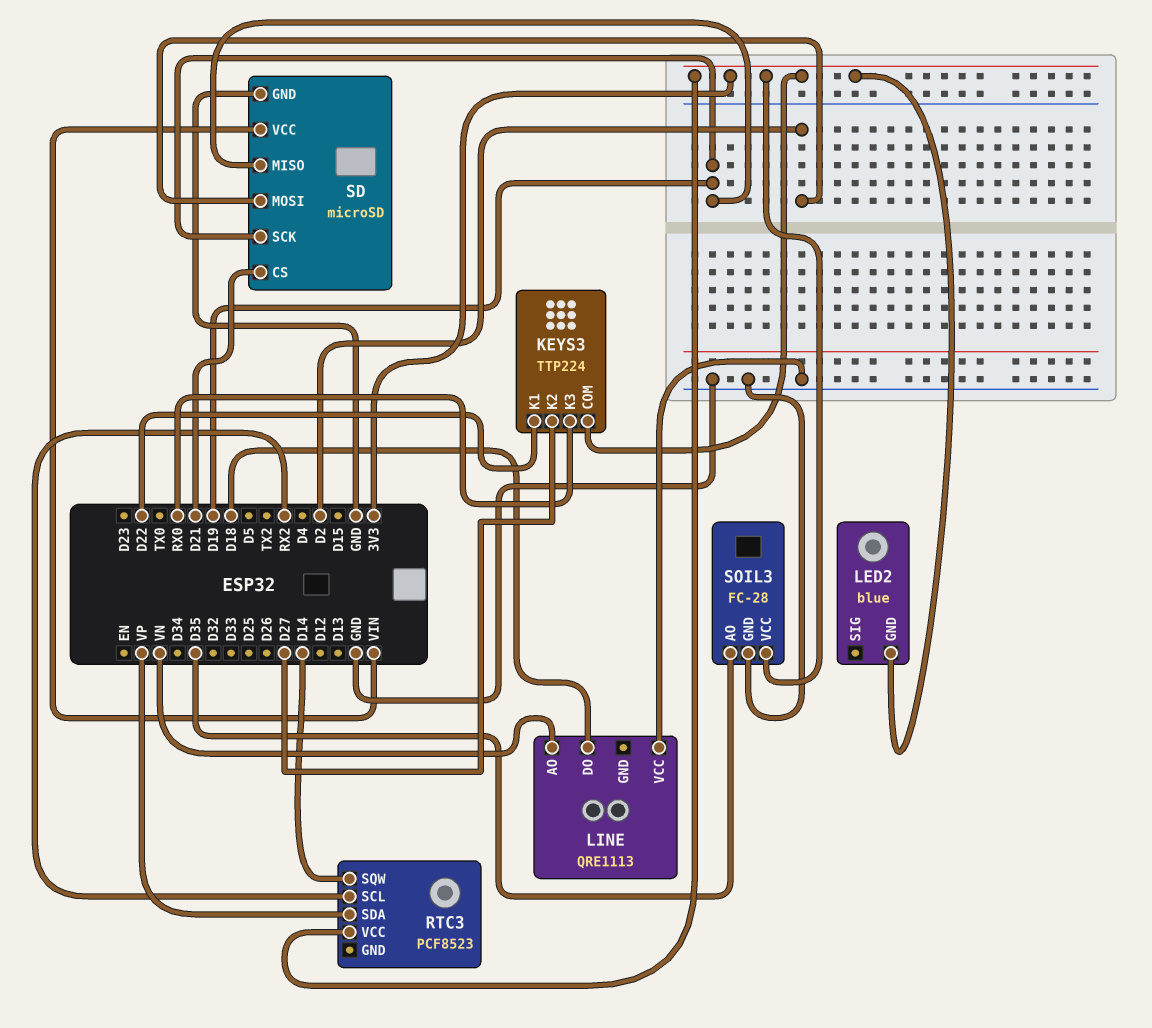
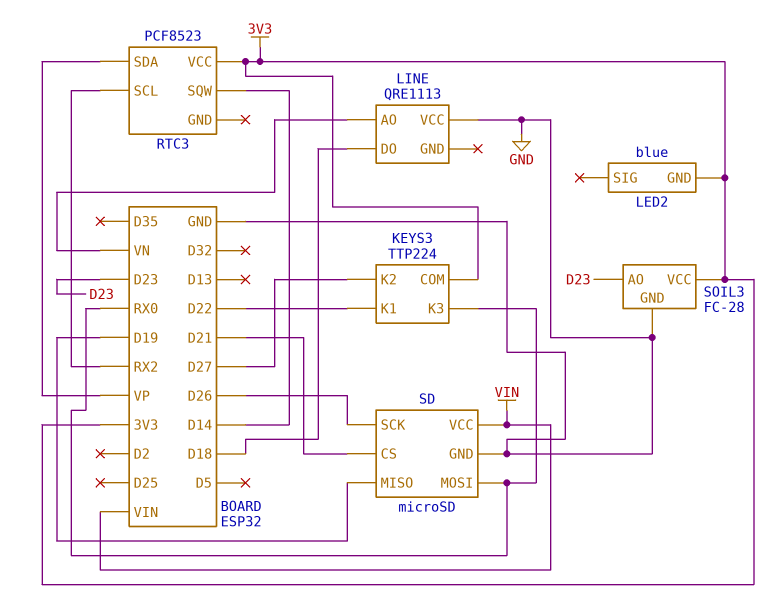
SD pin MOSI: D2 -> RX0
SD pin SCK: D19 -> D26
SOIL3 pin AO: D35 -> D23

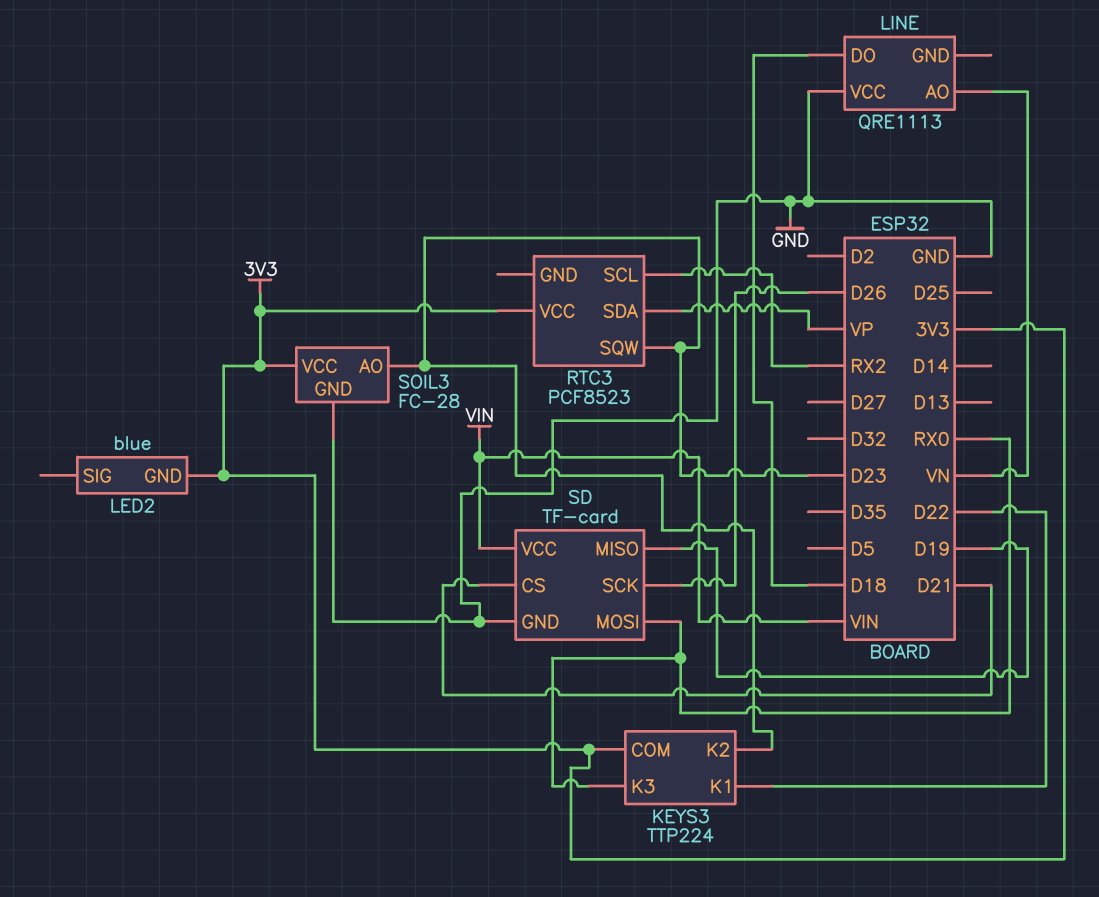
KEYS3 pin K2: D27 -> D23
RTC3 pin SQW: D14 -> D23
SD: microSD -> TF-card

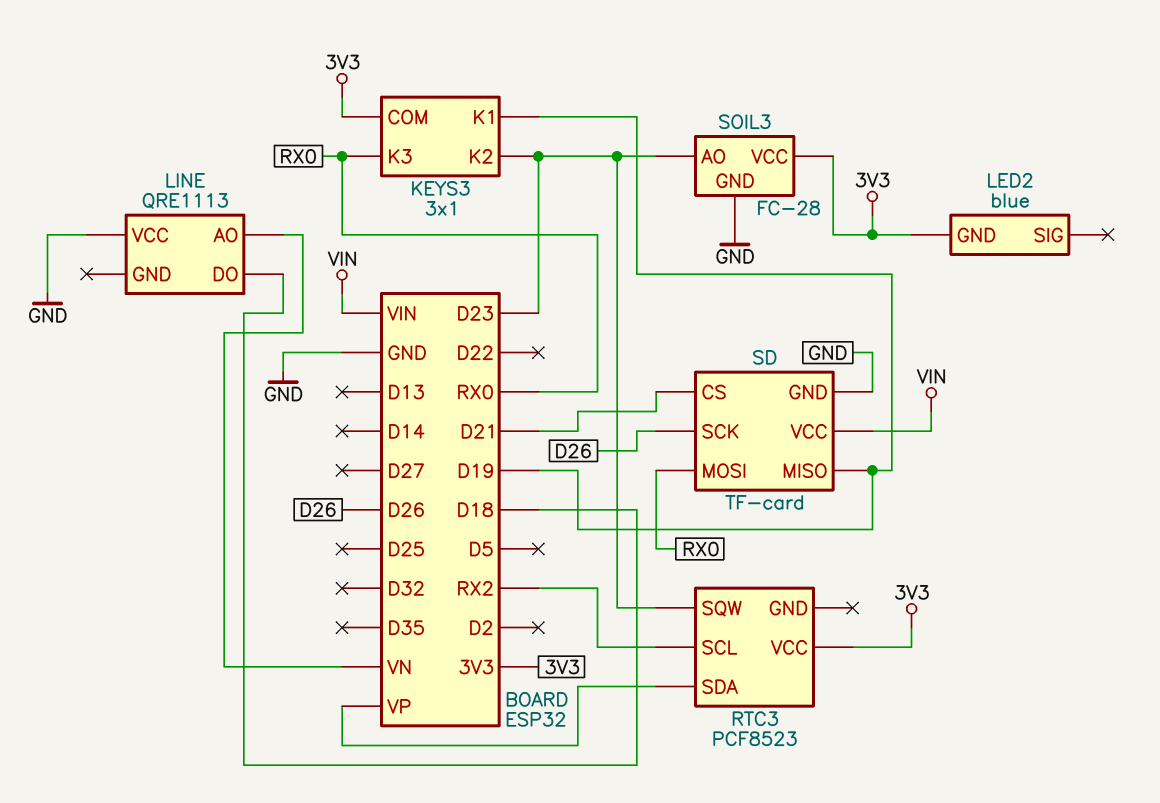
KEYS3: TTP224 -> 3x1
KEYS3 pin K1: D22 -> D19

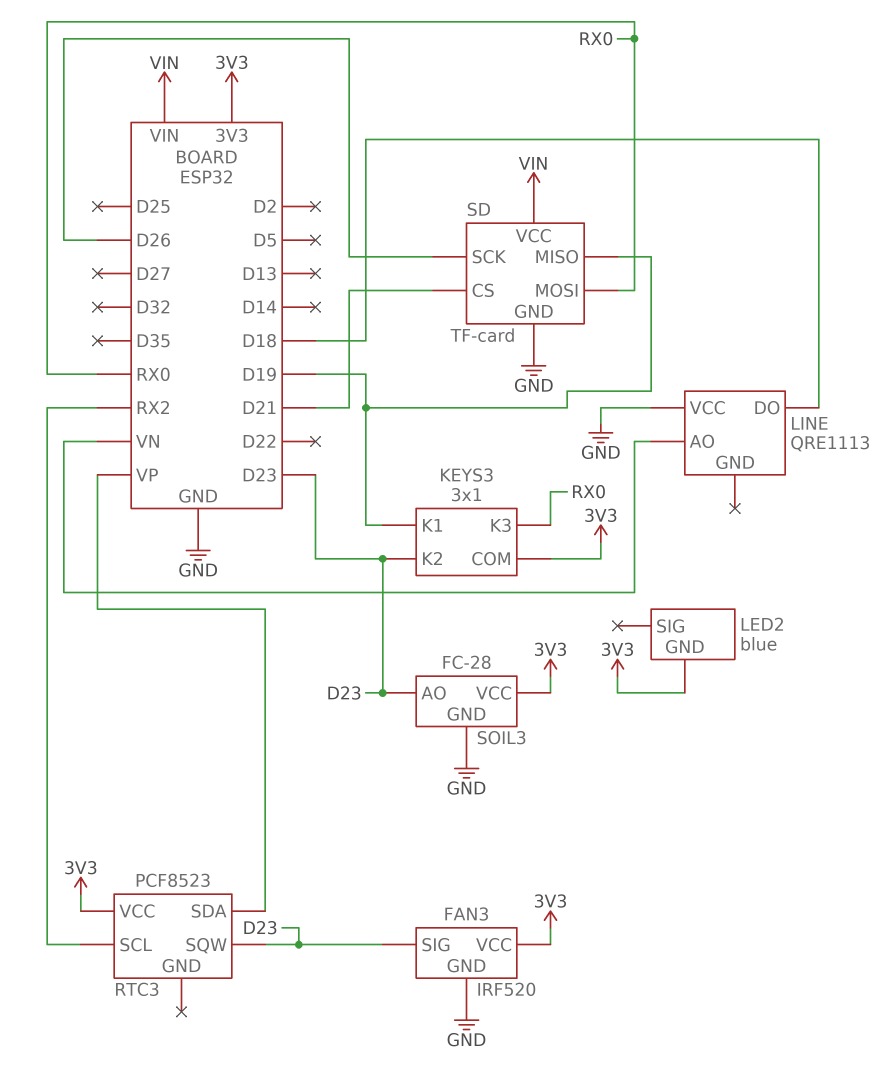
FAN3: none -> IRF520
FAN3 pin GND: none -> GND
FAN3 pin SIG: none -> D23
FAN3 pin VCC: none -> 3V3

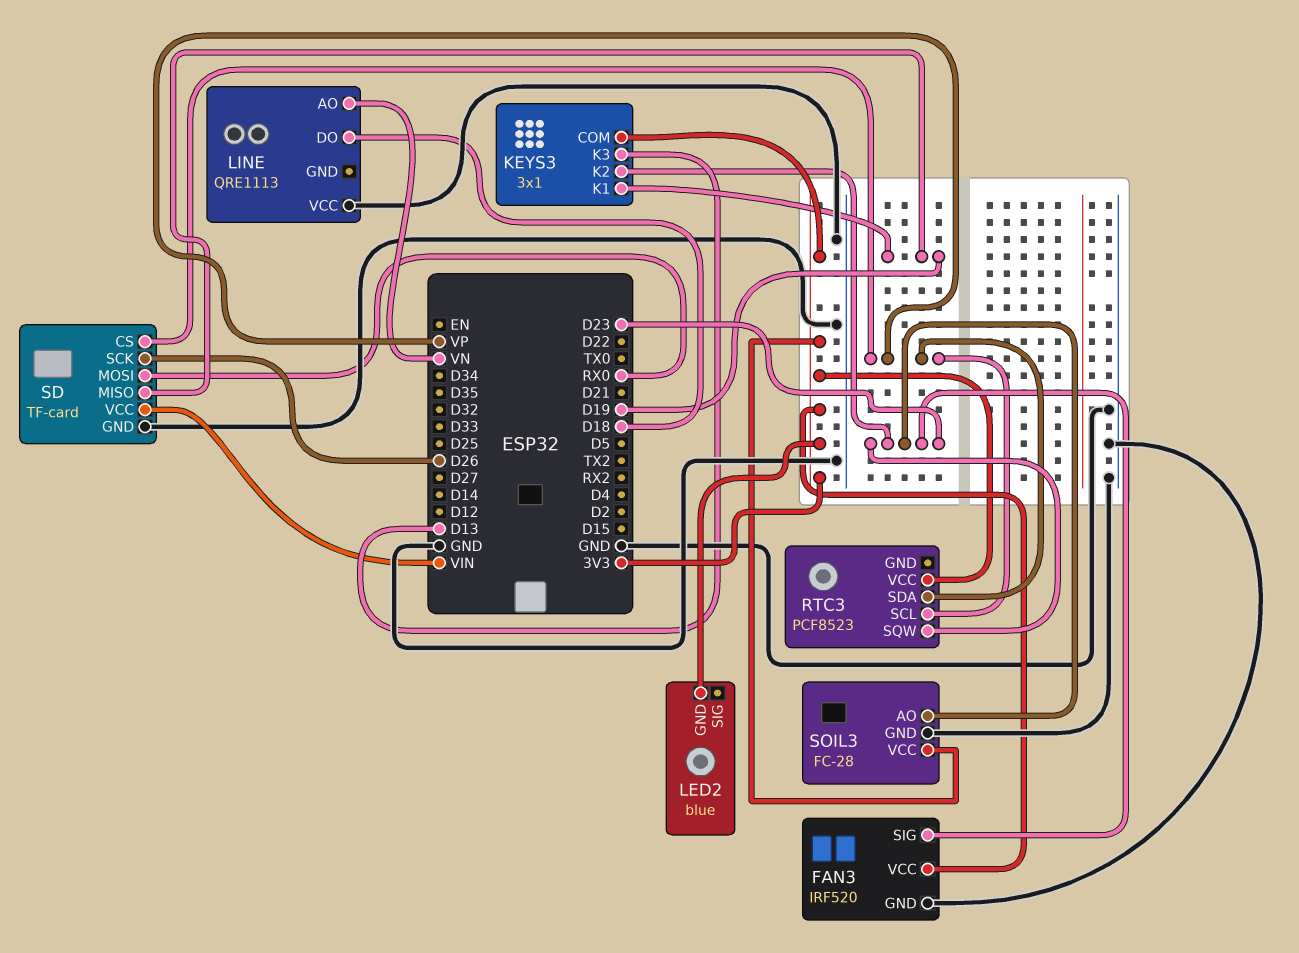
KEYS3 pin K3: RX0 -> D13
RTC3 pin SCL: RX2 -> VP
SD pin CS: D21 -> VP

